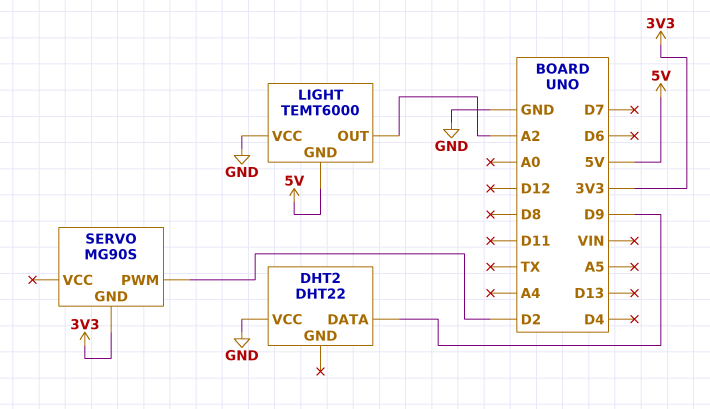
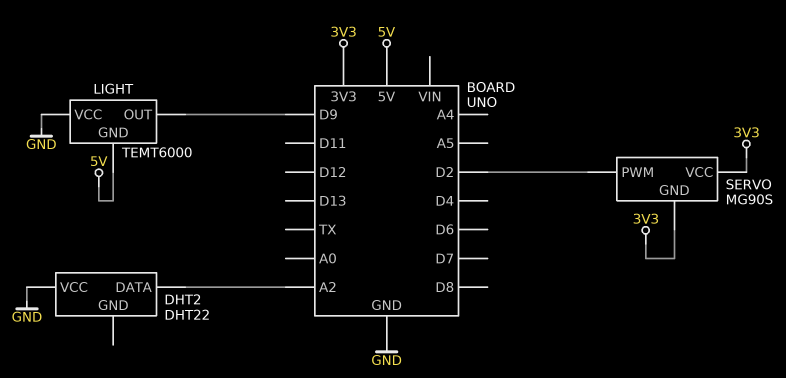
DHT2 pin DATA: D9 -> A2
LIGHT pin OUT: A2 -> D9
SERVO pin VCC: none -> 3V3

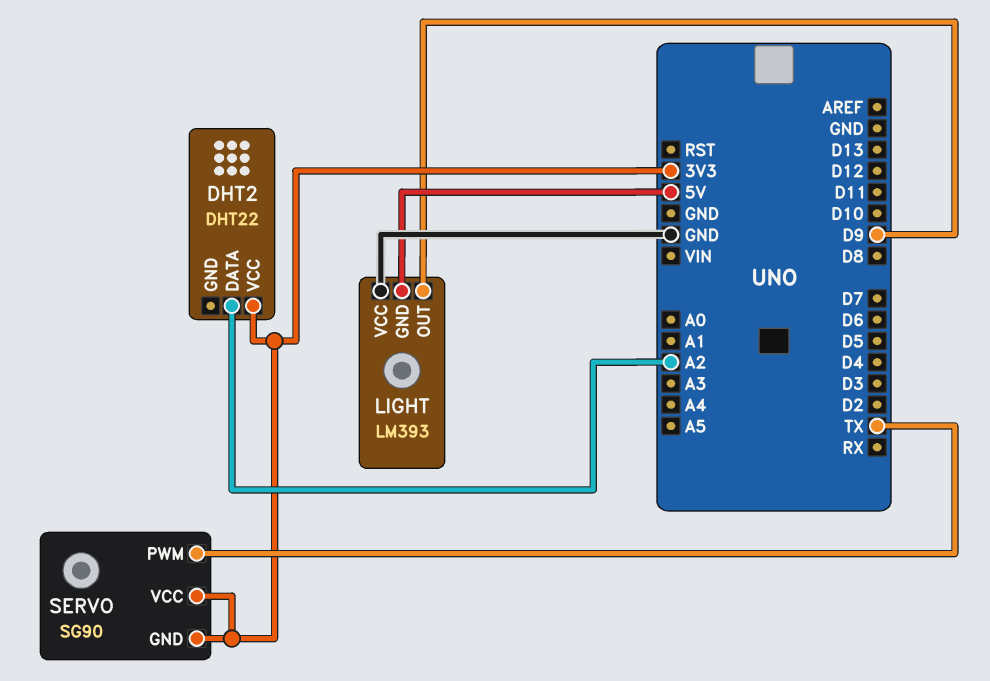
DHT2 pin VCC: GND -> 3V3
LIGHT: TEMT6000 -> LM393
SERVO: MG90S -> SG90
SERVO pin PWM: D2 -> TX

